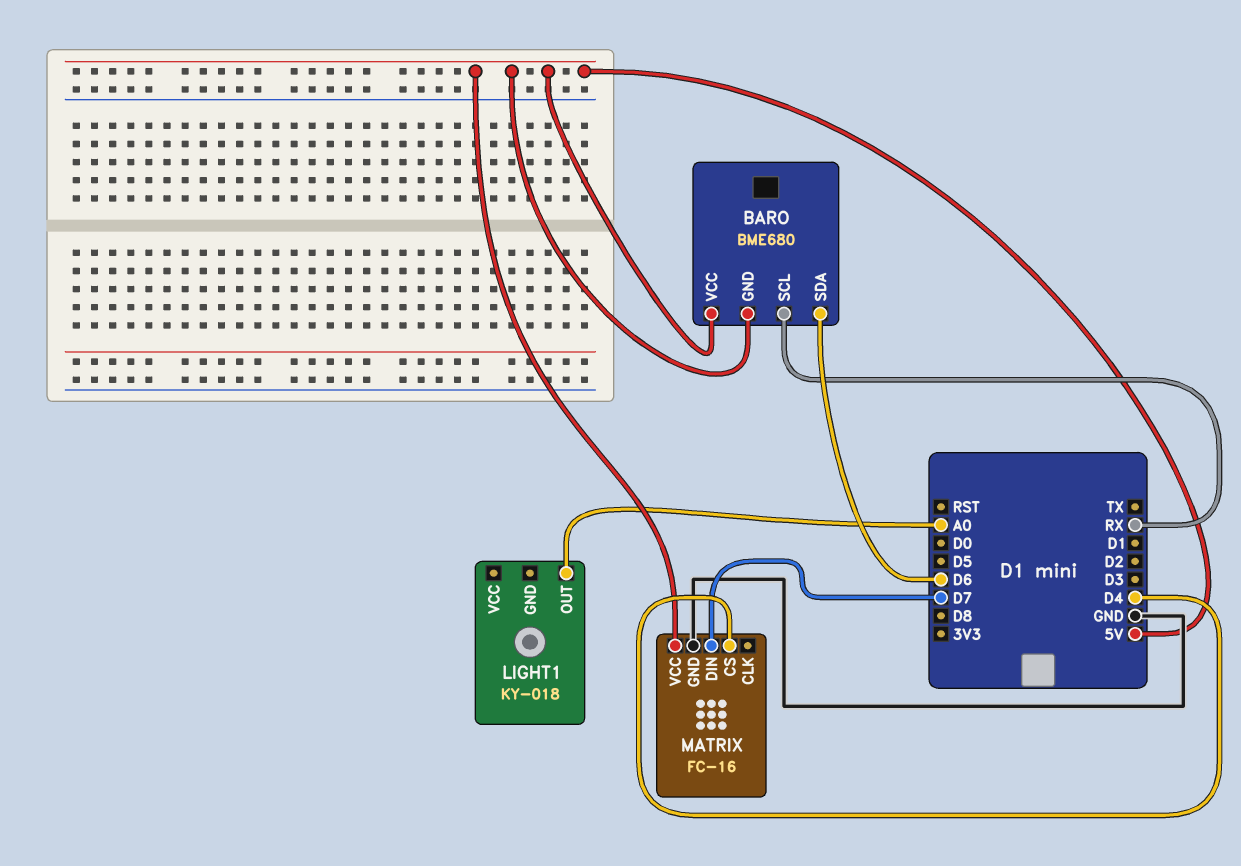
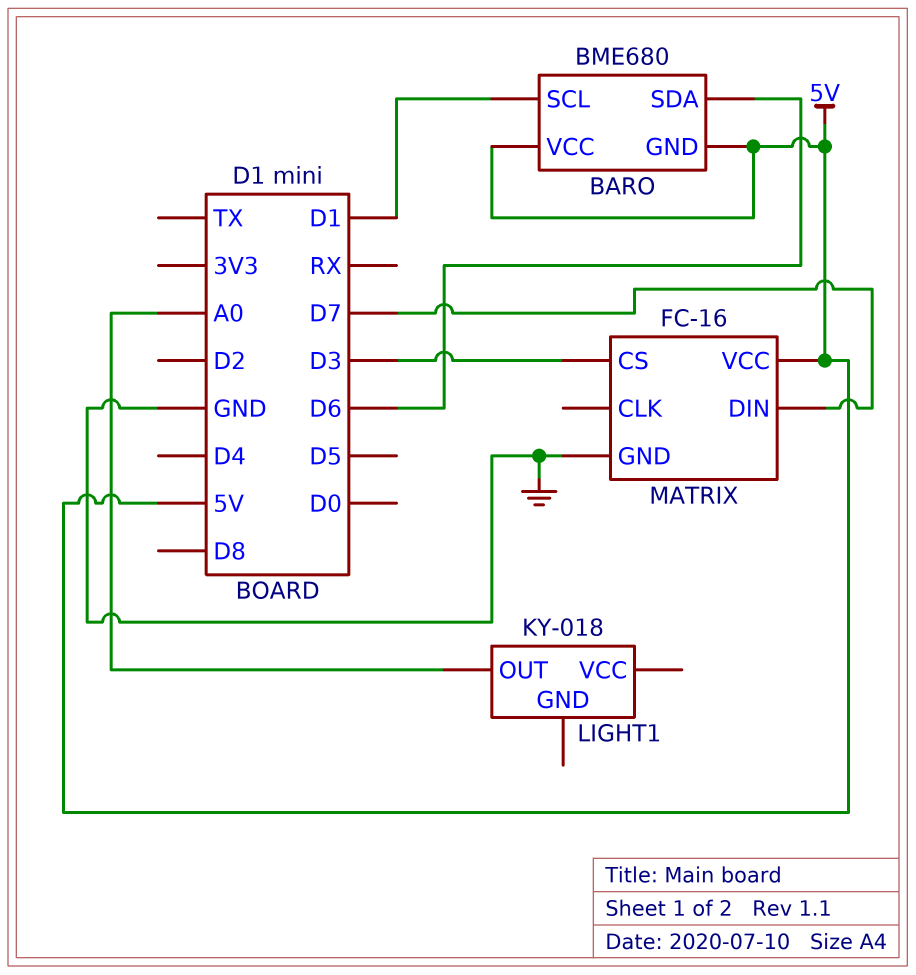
BARO pin SCL: RX -> D1
MATRIX pin CS: D4 -> D3

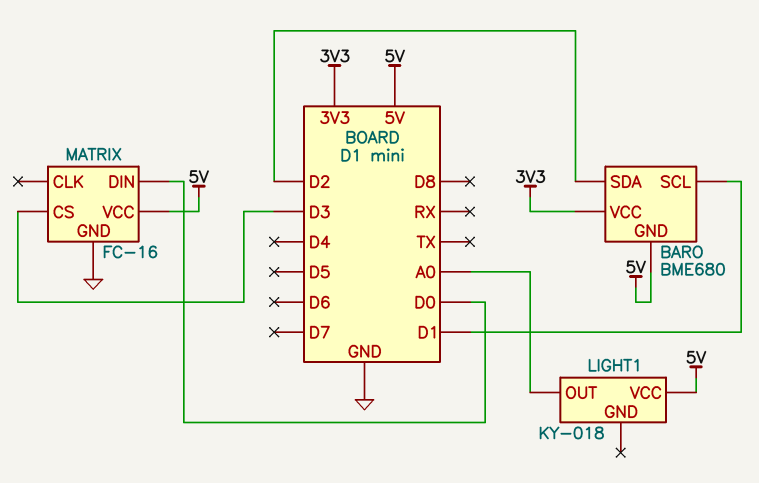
BARO pin SDA: D6 -> D2
BARO pin VCC: 5V -> 3V3
LIGHT1 pin VCC: none -> 5V
MATRIX pin DIN: D7 -> D0

